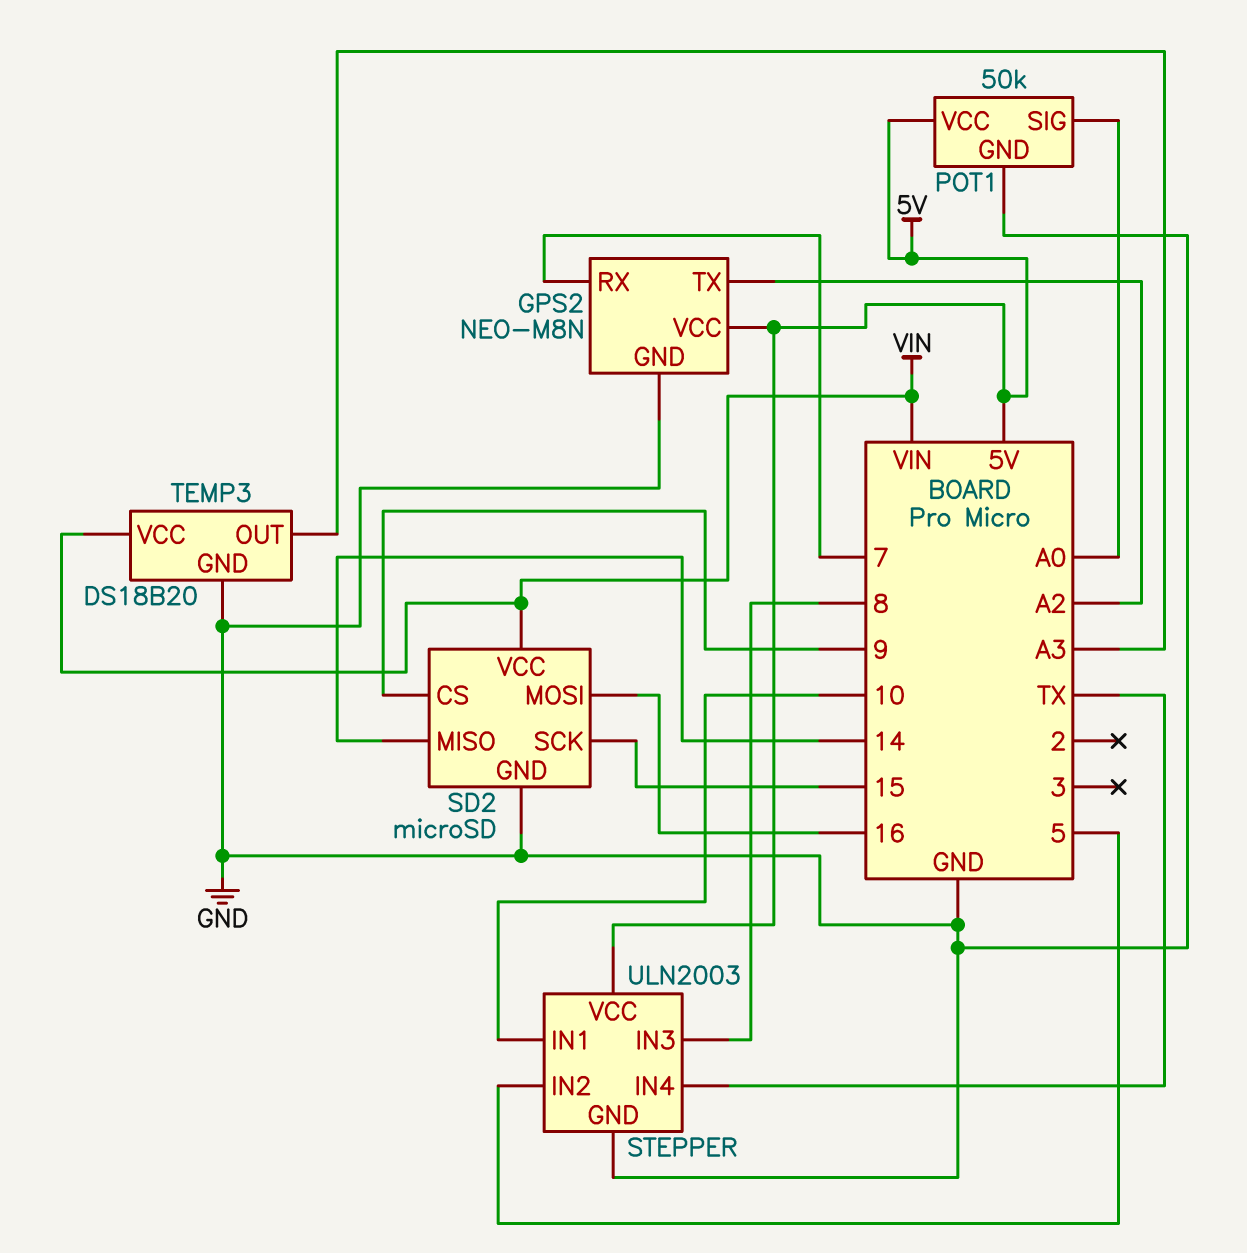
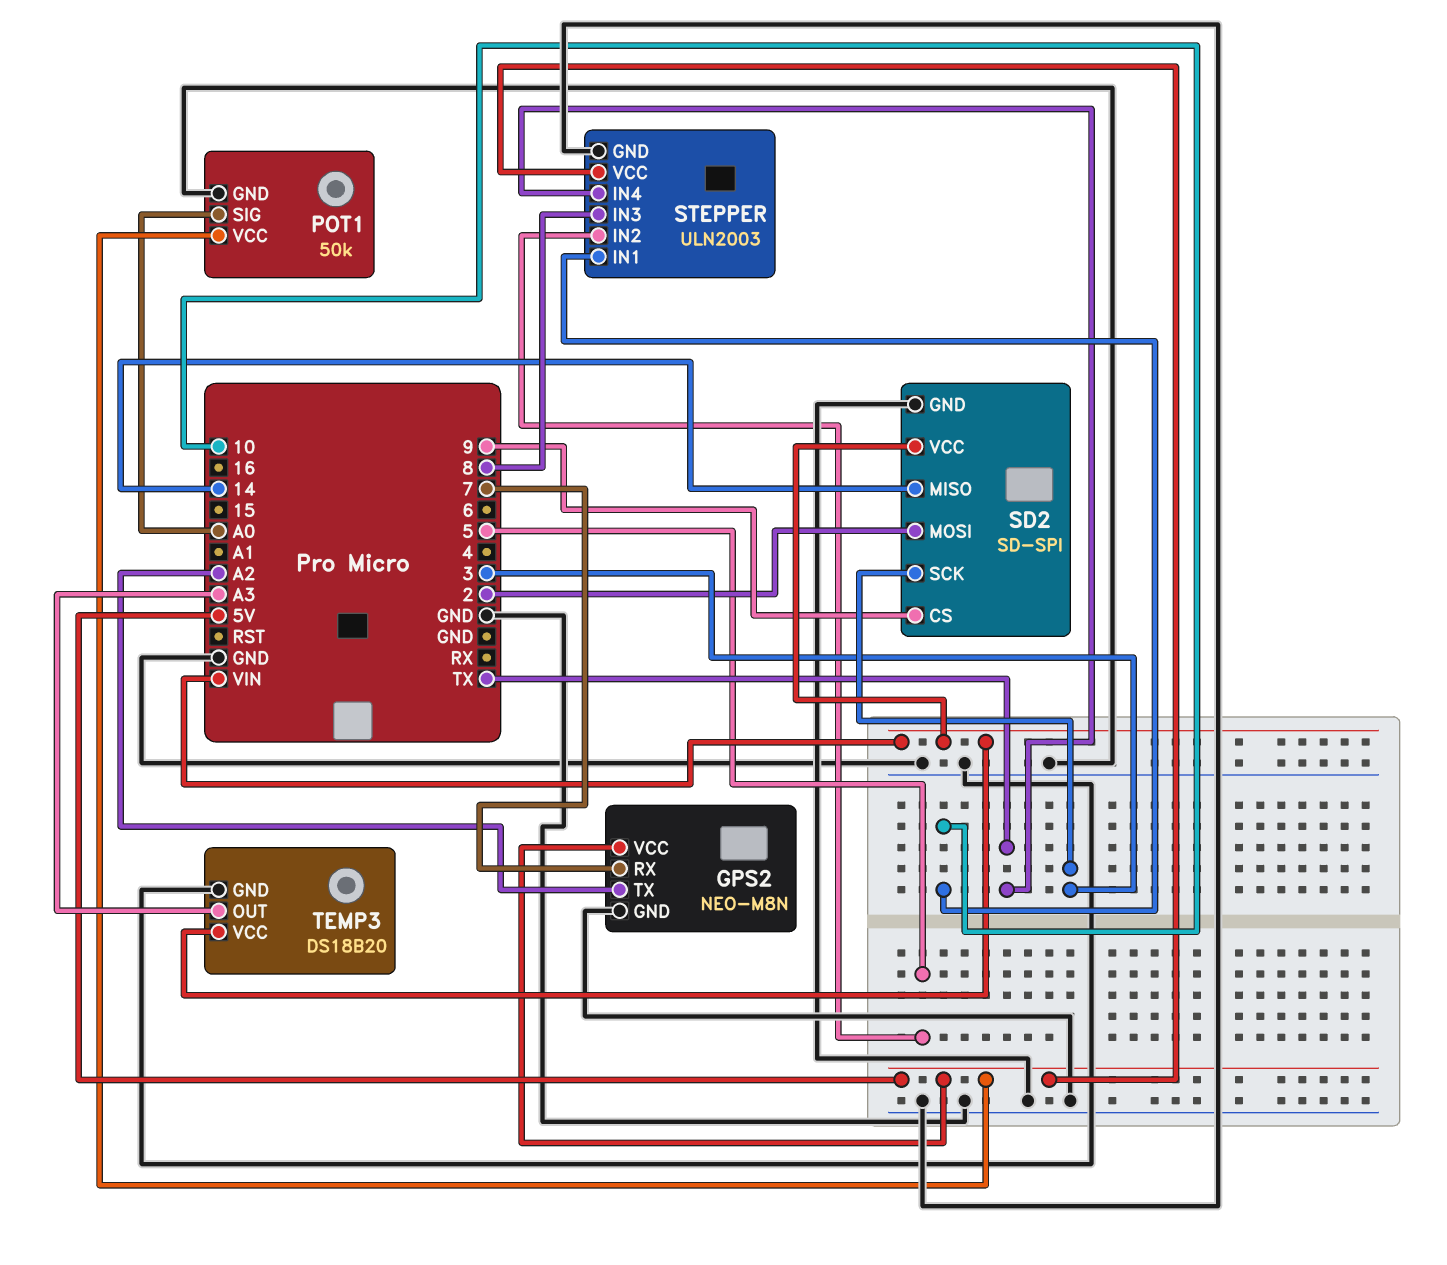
SD2: microSD -> SD-SPI
SD2 pin MOSI: 16 -> 2
SD2 pin SCK: 15 -> 3

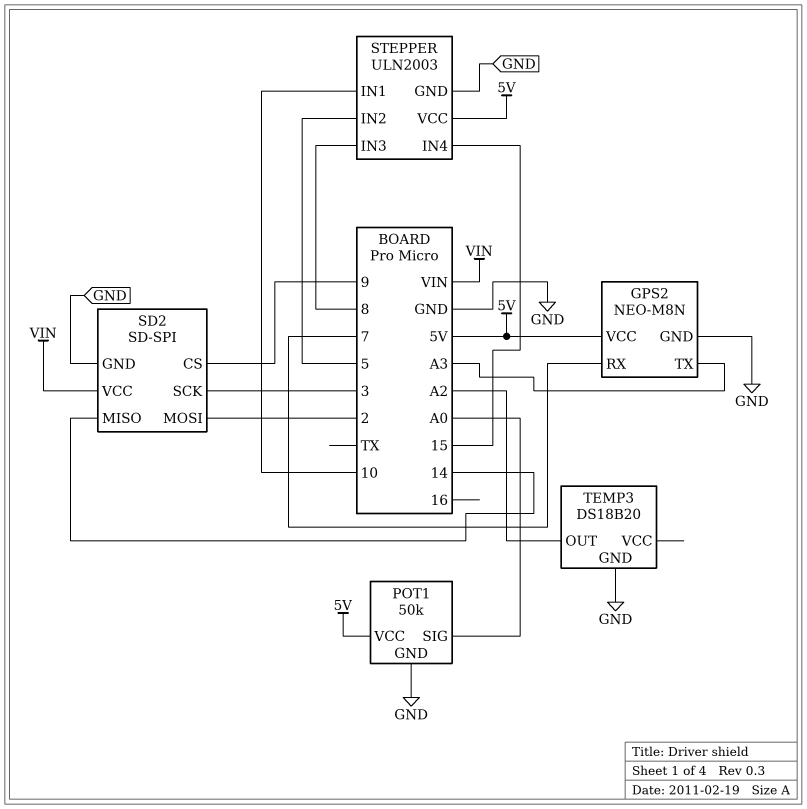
GPS2 pin TX: A2 -> A3
STEPPER pin IN4: TX -> 15
TEMP3 pin OUT: A3 -> A2
TEMP3 pin VCC: VIN -> none

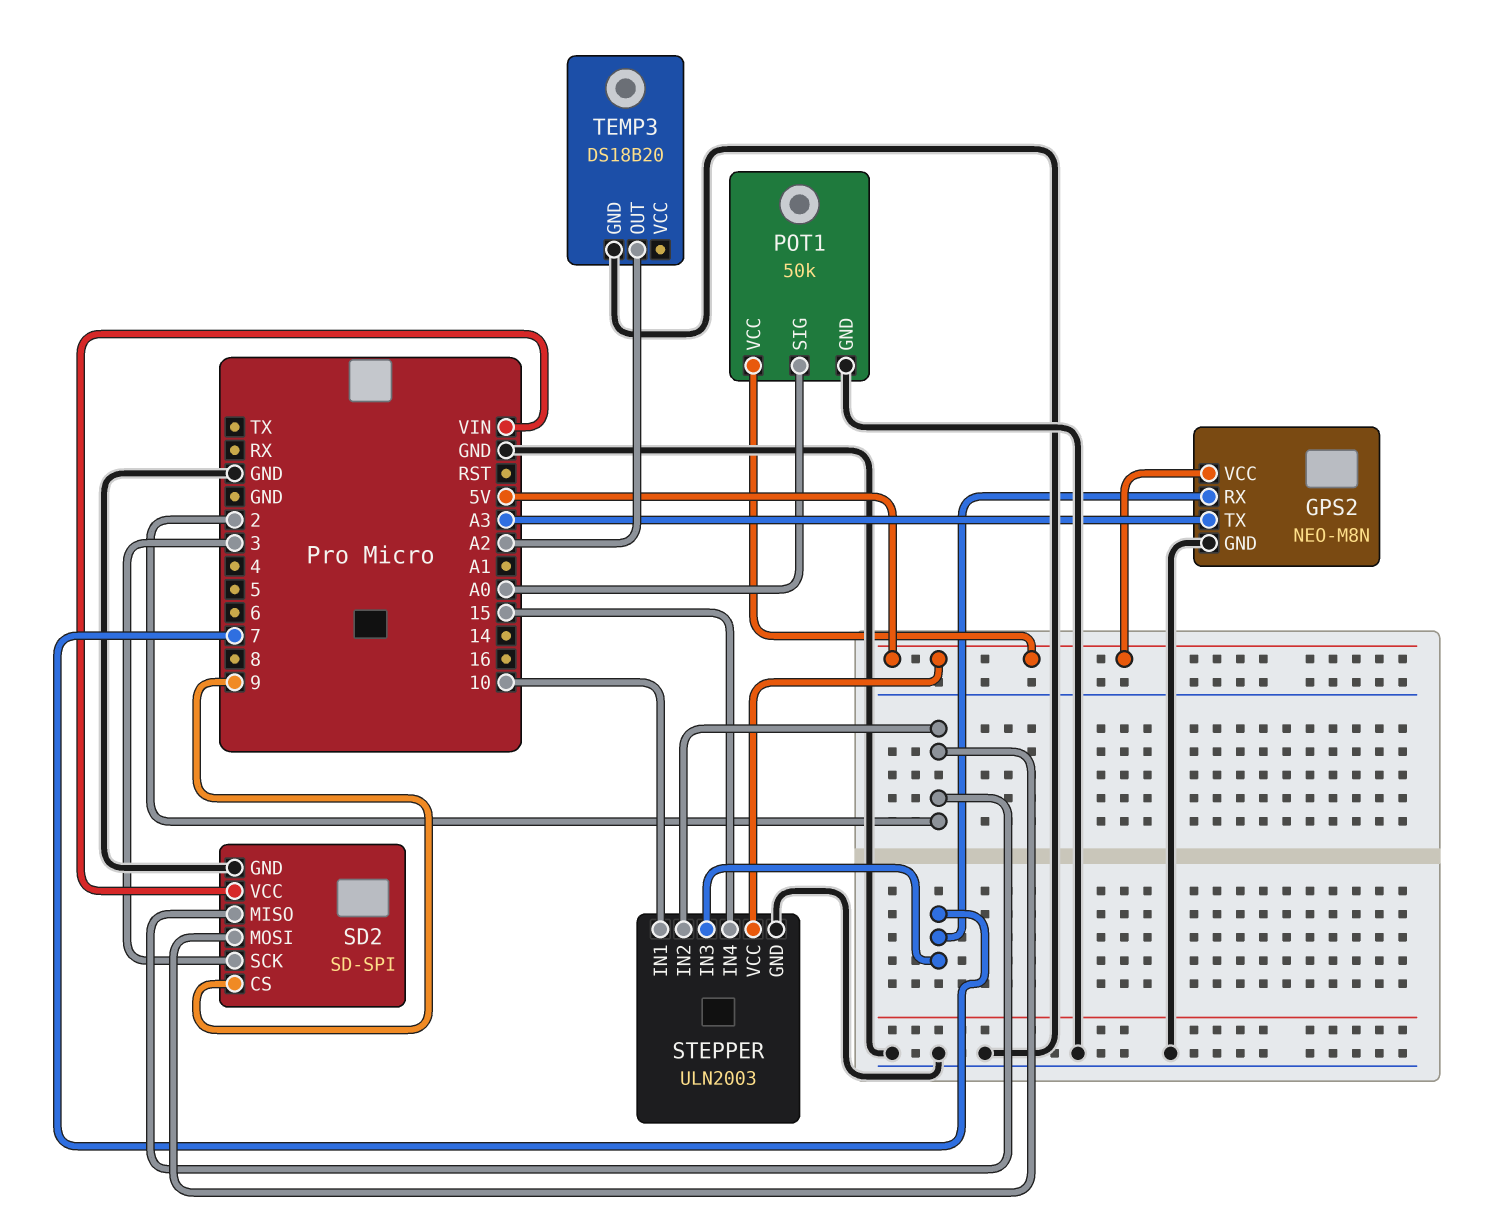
SD2 pin MISO: 14 -> 2
STEPPER pin IN2: 5 -> 2
STEPPER pin IN3: 8 -> 7

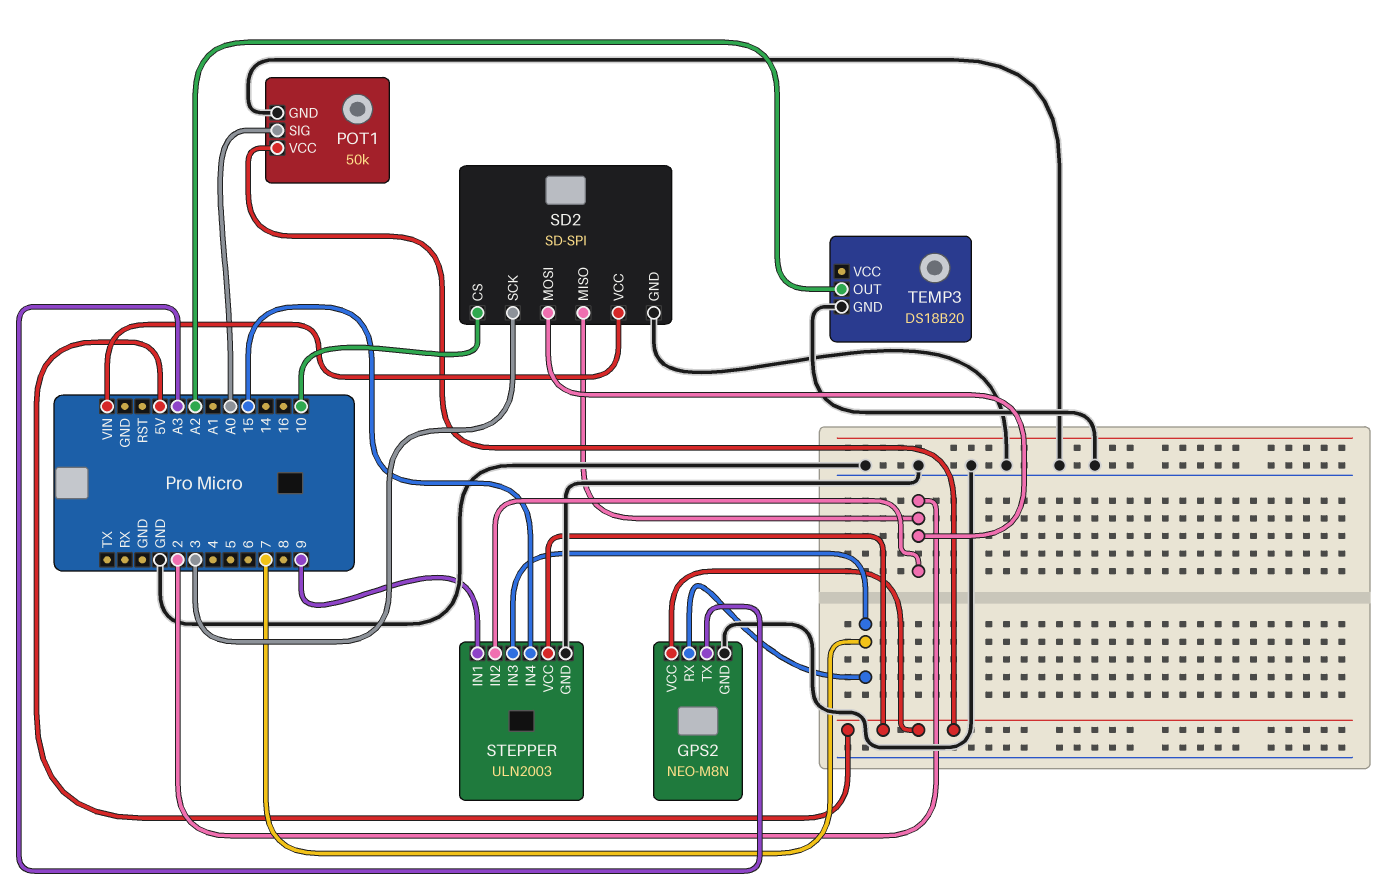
SD2 pin CS: 9 -> 10
STEPPER pin IN1: 10 -> 9

